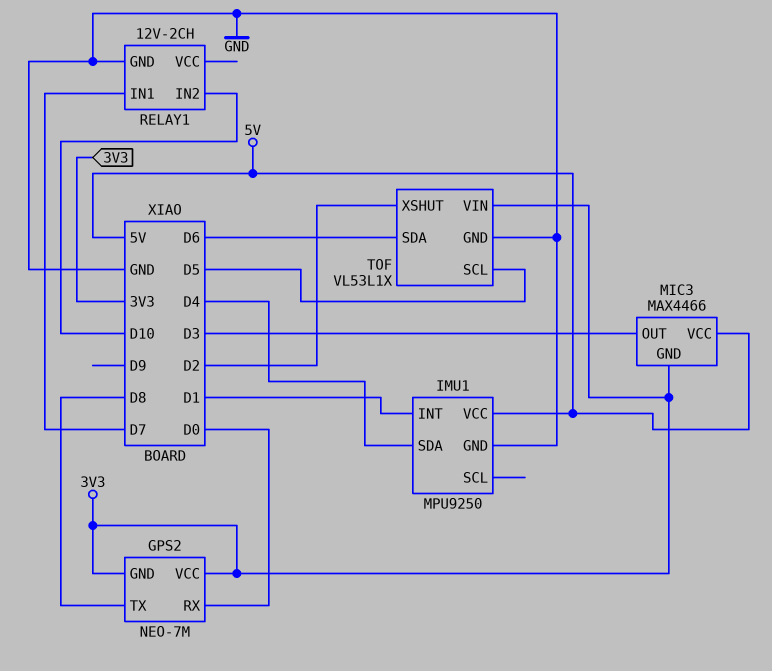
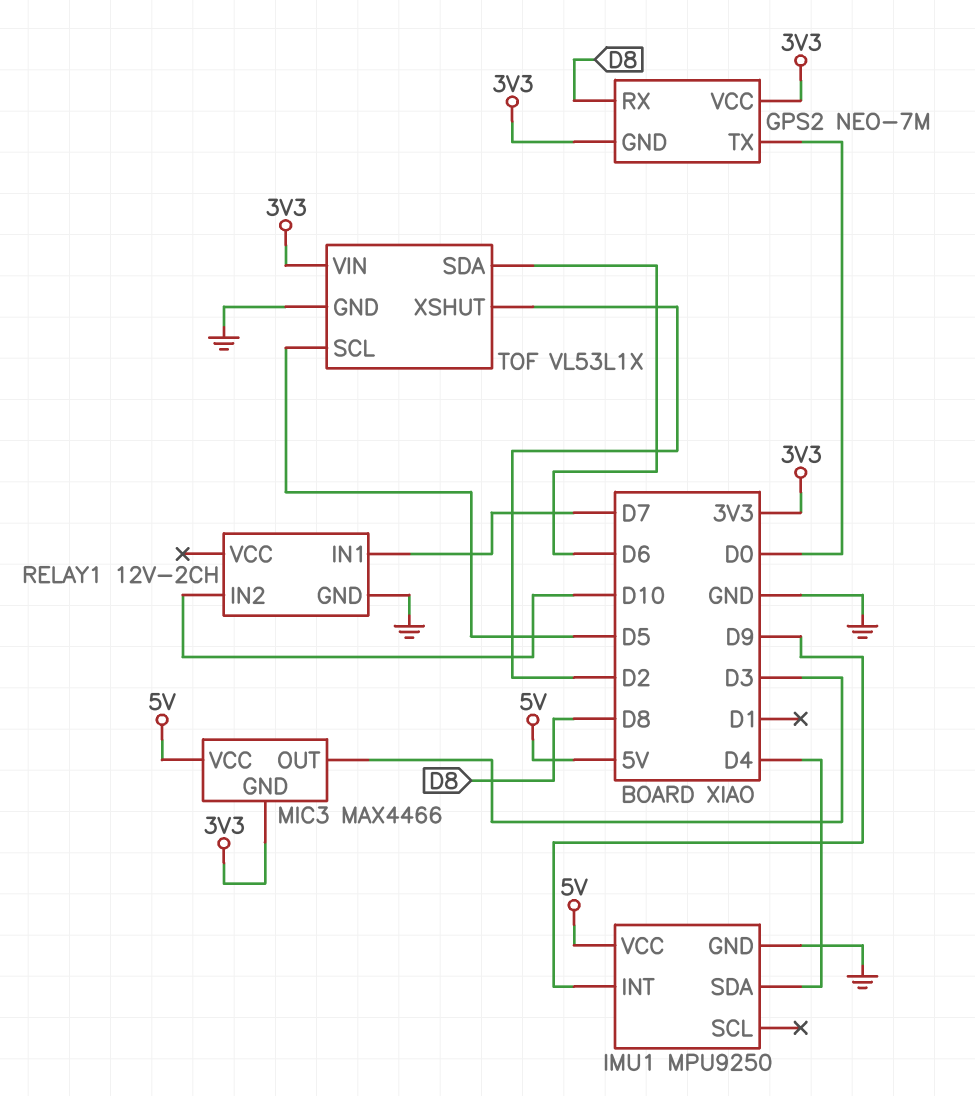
GPS2 pin RX: D0 -> D8
GPS2 pin TX: D8 -> D0
IMU1 pin INT: D1 -> D9

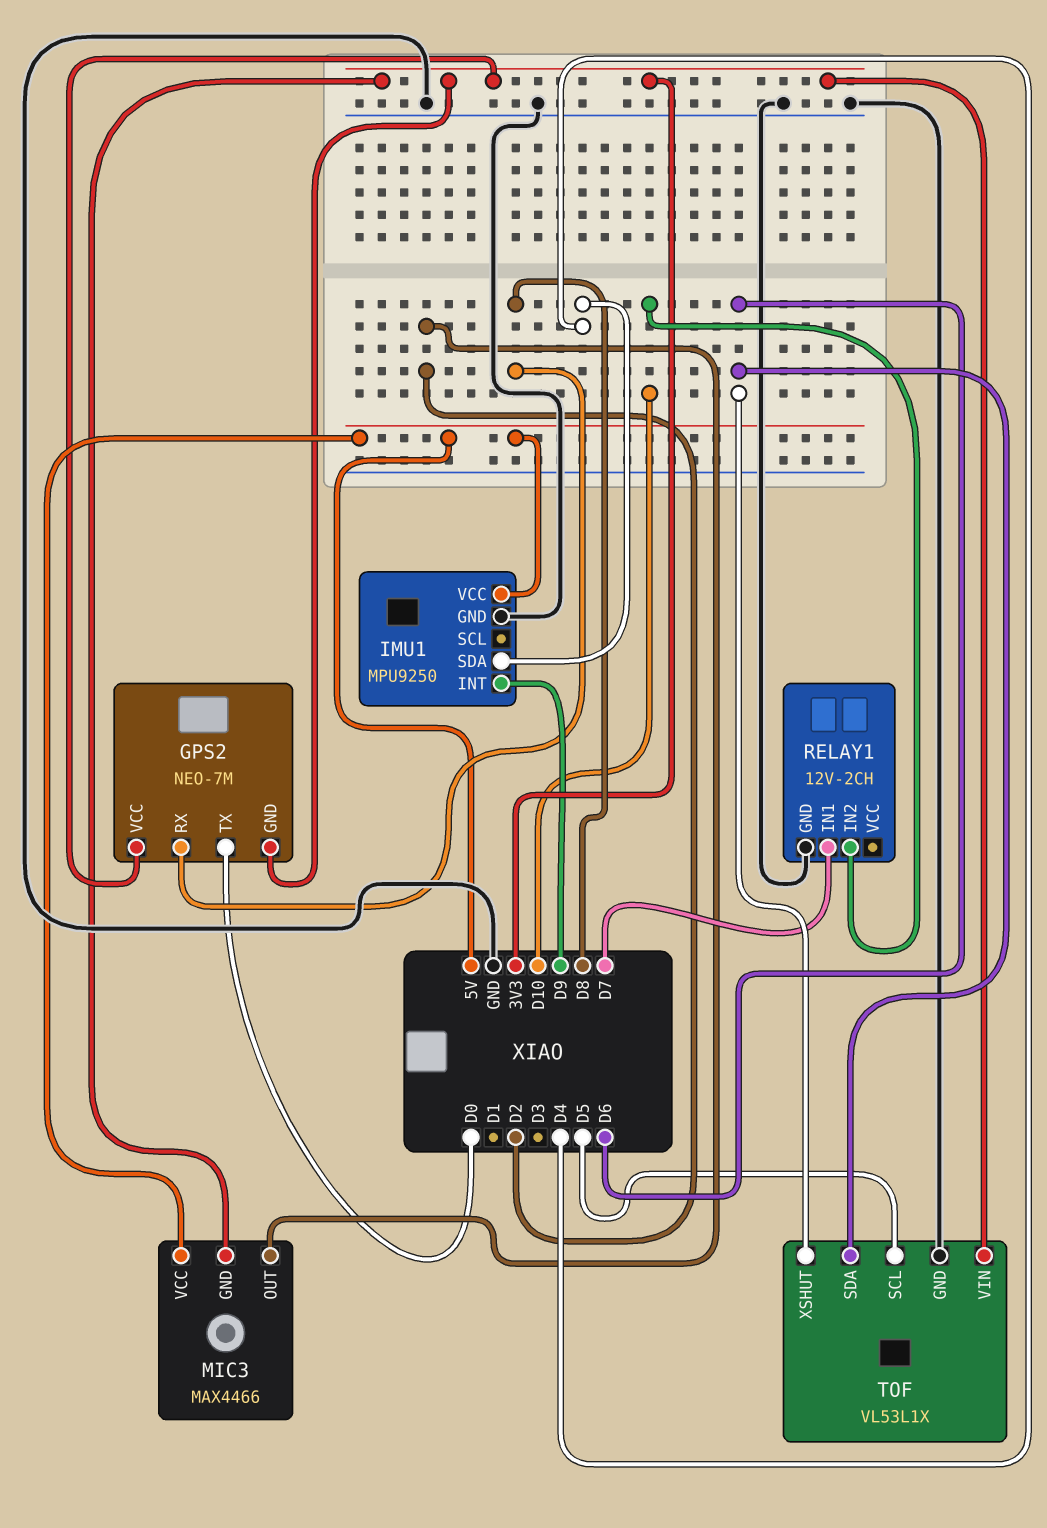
MIC3 pin OUT: D3 -> D2
TOF pin XSHUT: D2 -> D6

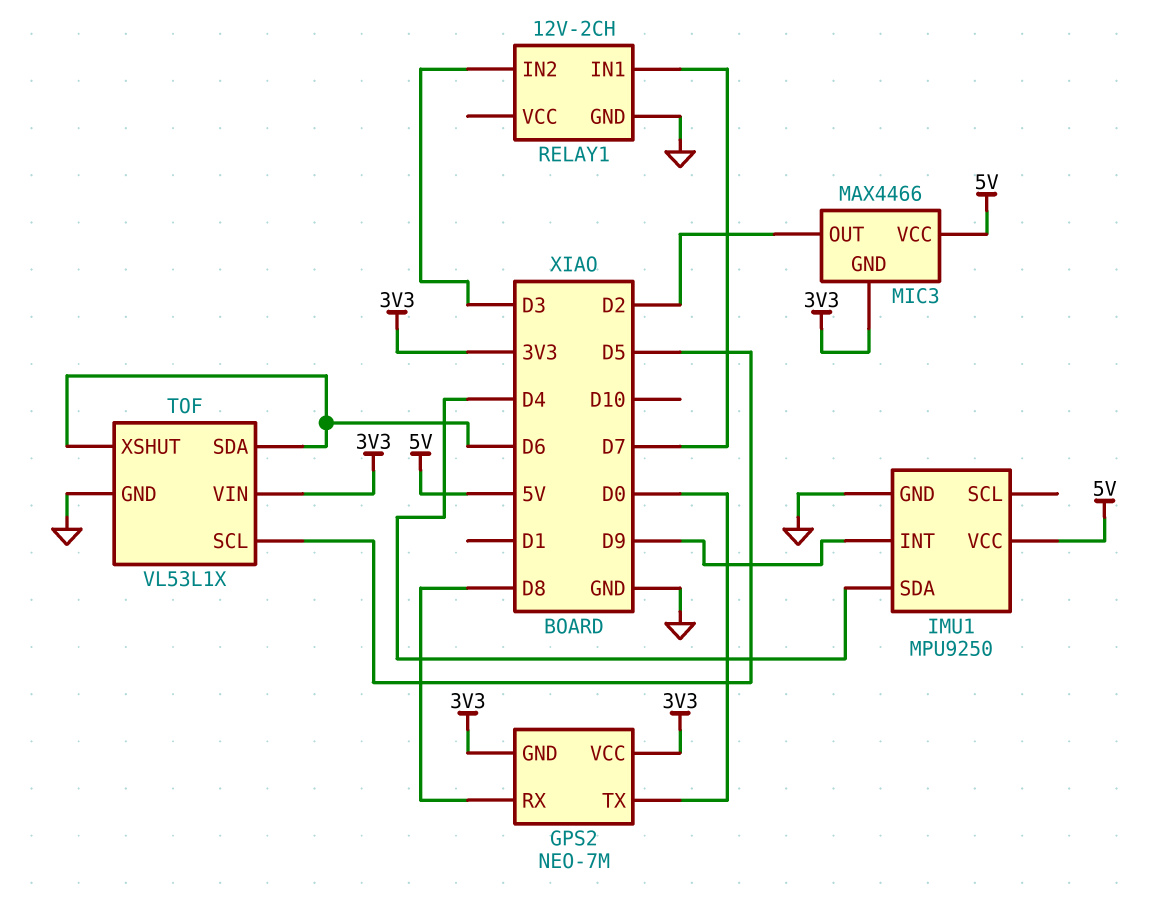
RELAY1 pin IN2: D10 -> D3

